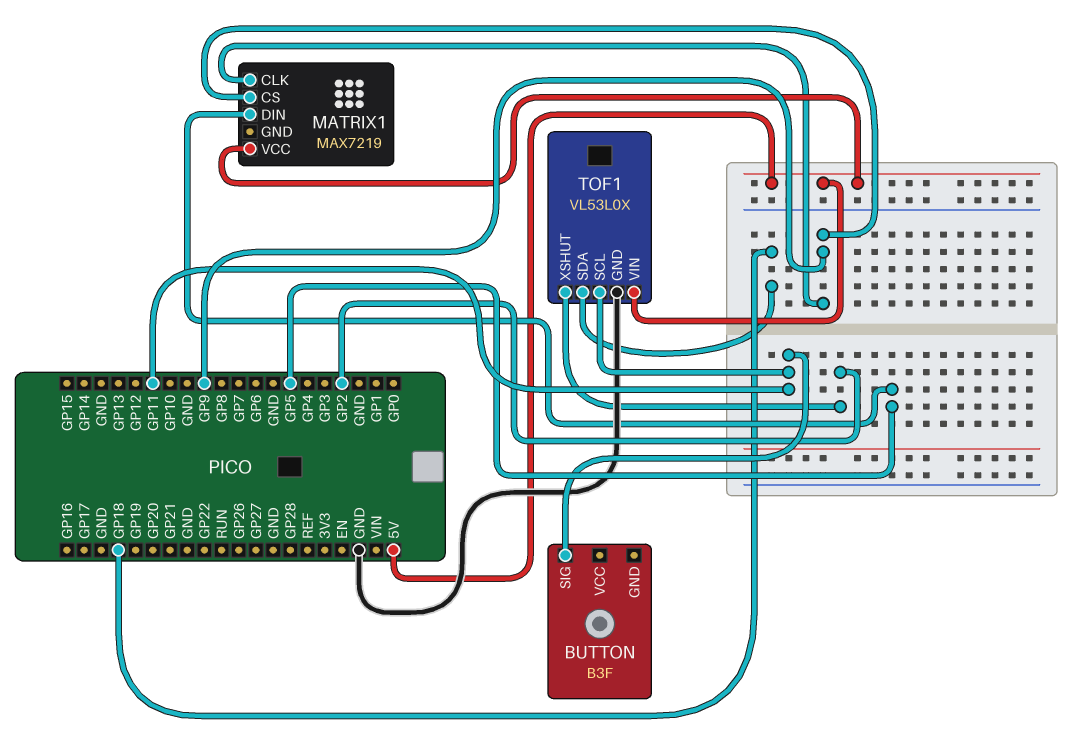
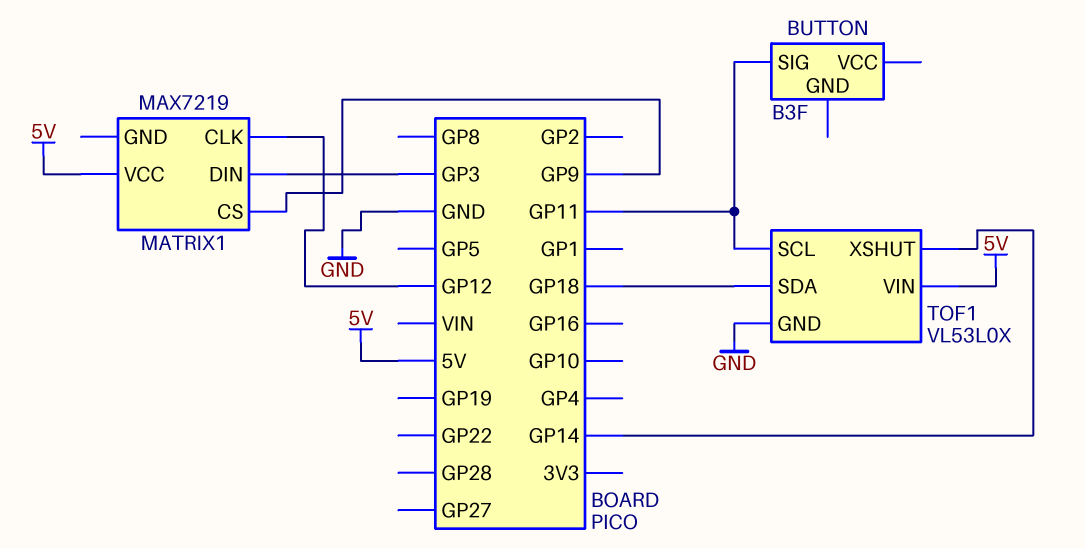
MATRIX1 pin CLK: GP9 -> GP12
MATRIX1 pin DIN: GP5 -> GP3
TOF1 pin XSHUT: GP2 -> GP14

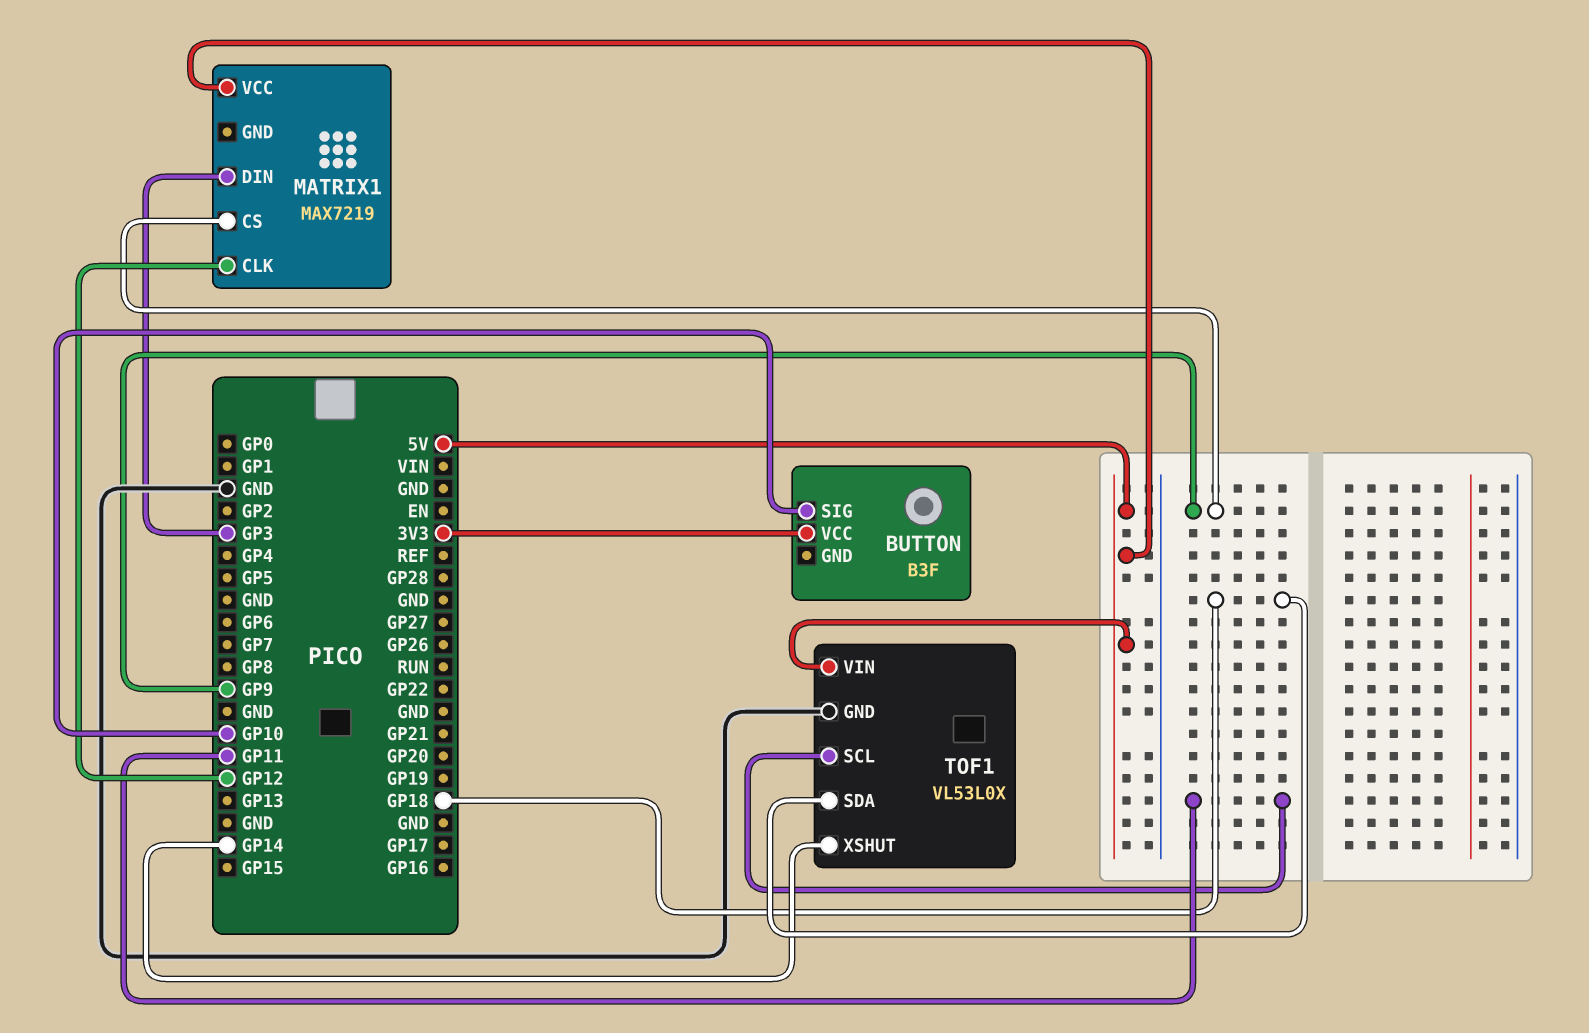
BUTTON pin SIG: GP11 -> GP10
BUTTON pin VCC: none -> 3V3

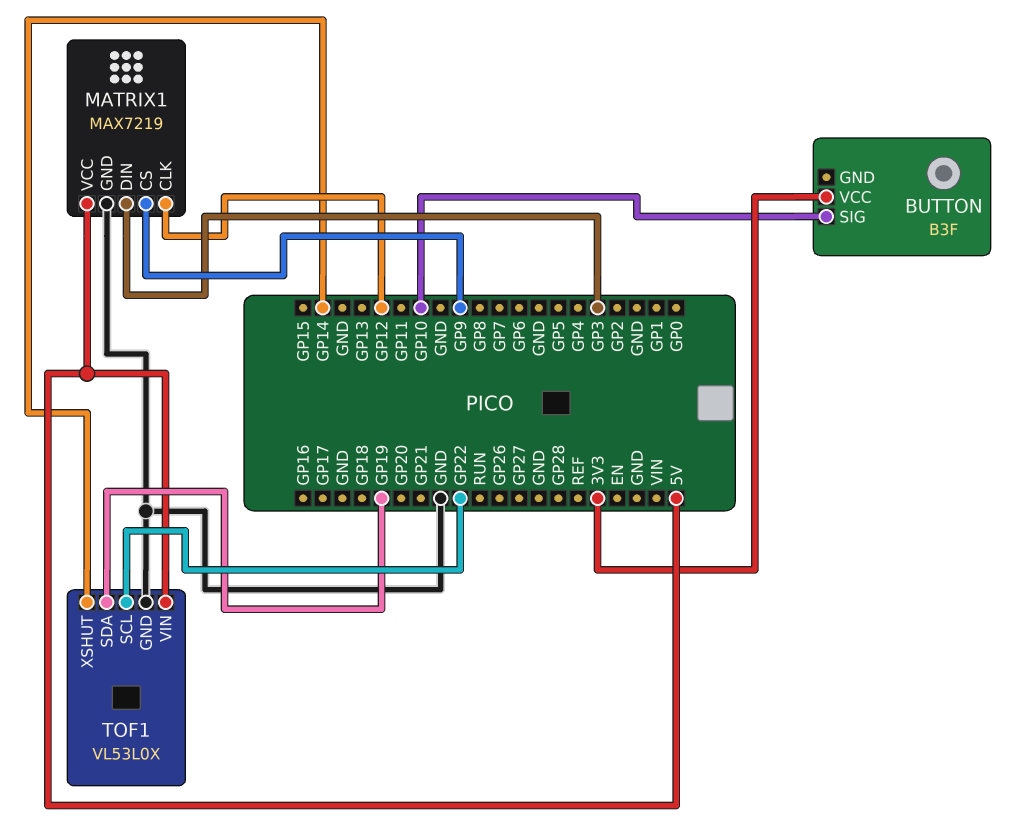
MATRIX1 pin GND: none -> GND
TOF1 pin SCL: GP11 -> GP22
TOF1 pin SDA: GP18 -> GP19

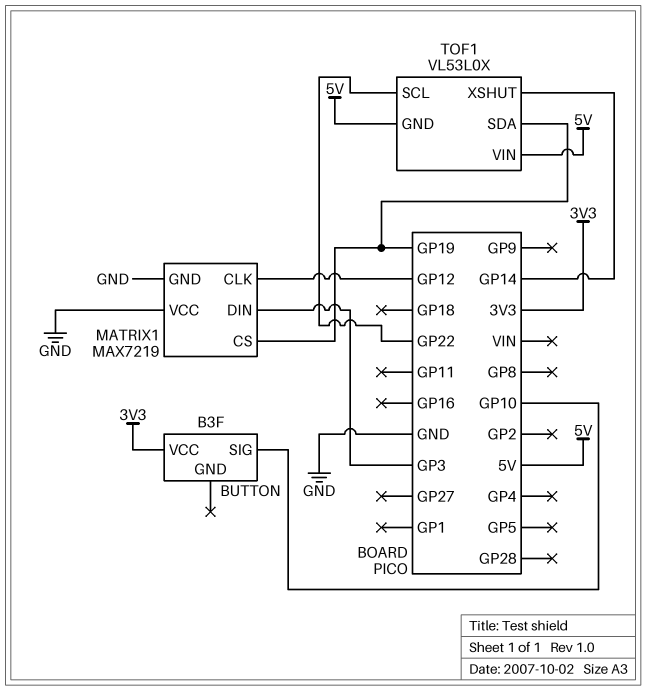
MATRIX1 pin CS: GP9 -> GP19
MATRIX1 pin VCC: 5V -> GND
TOF1 pin GND: GND -> 5V

